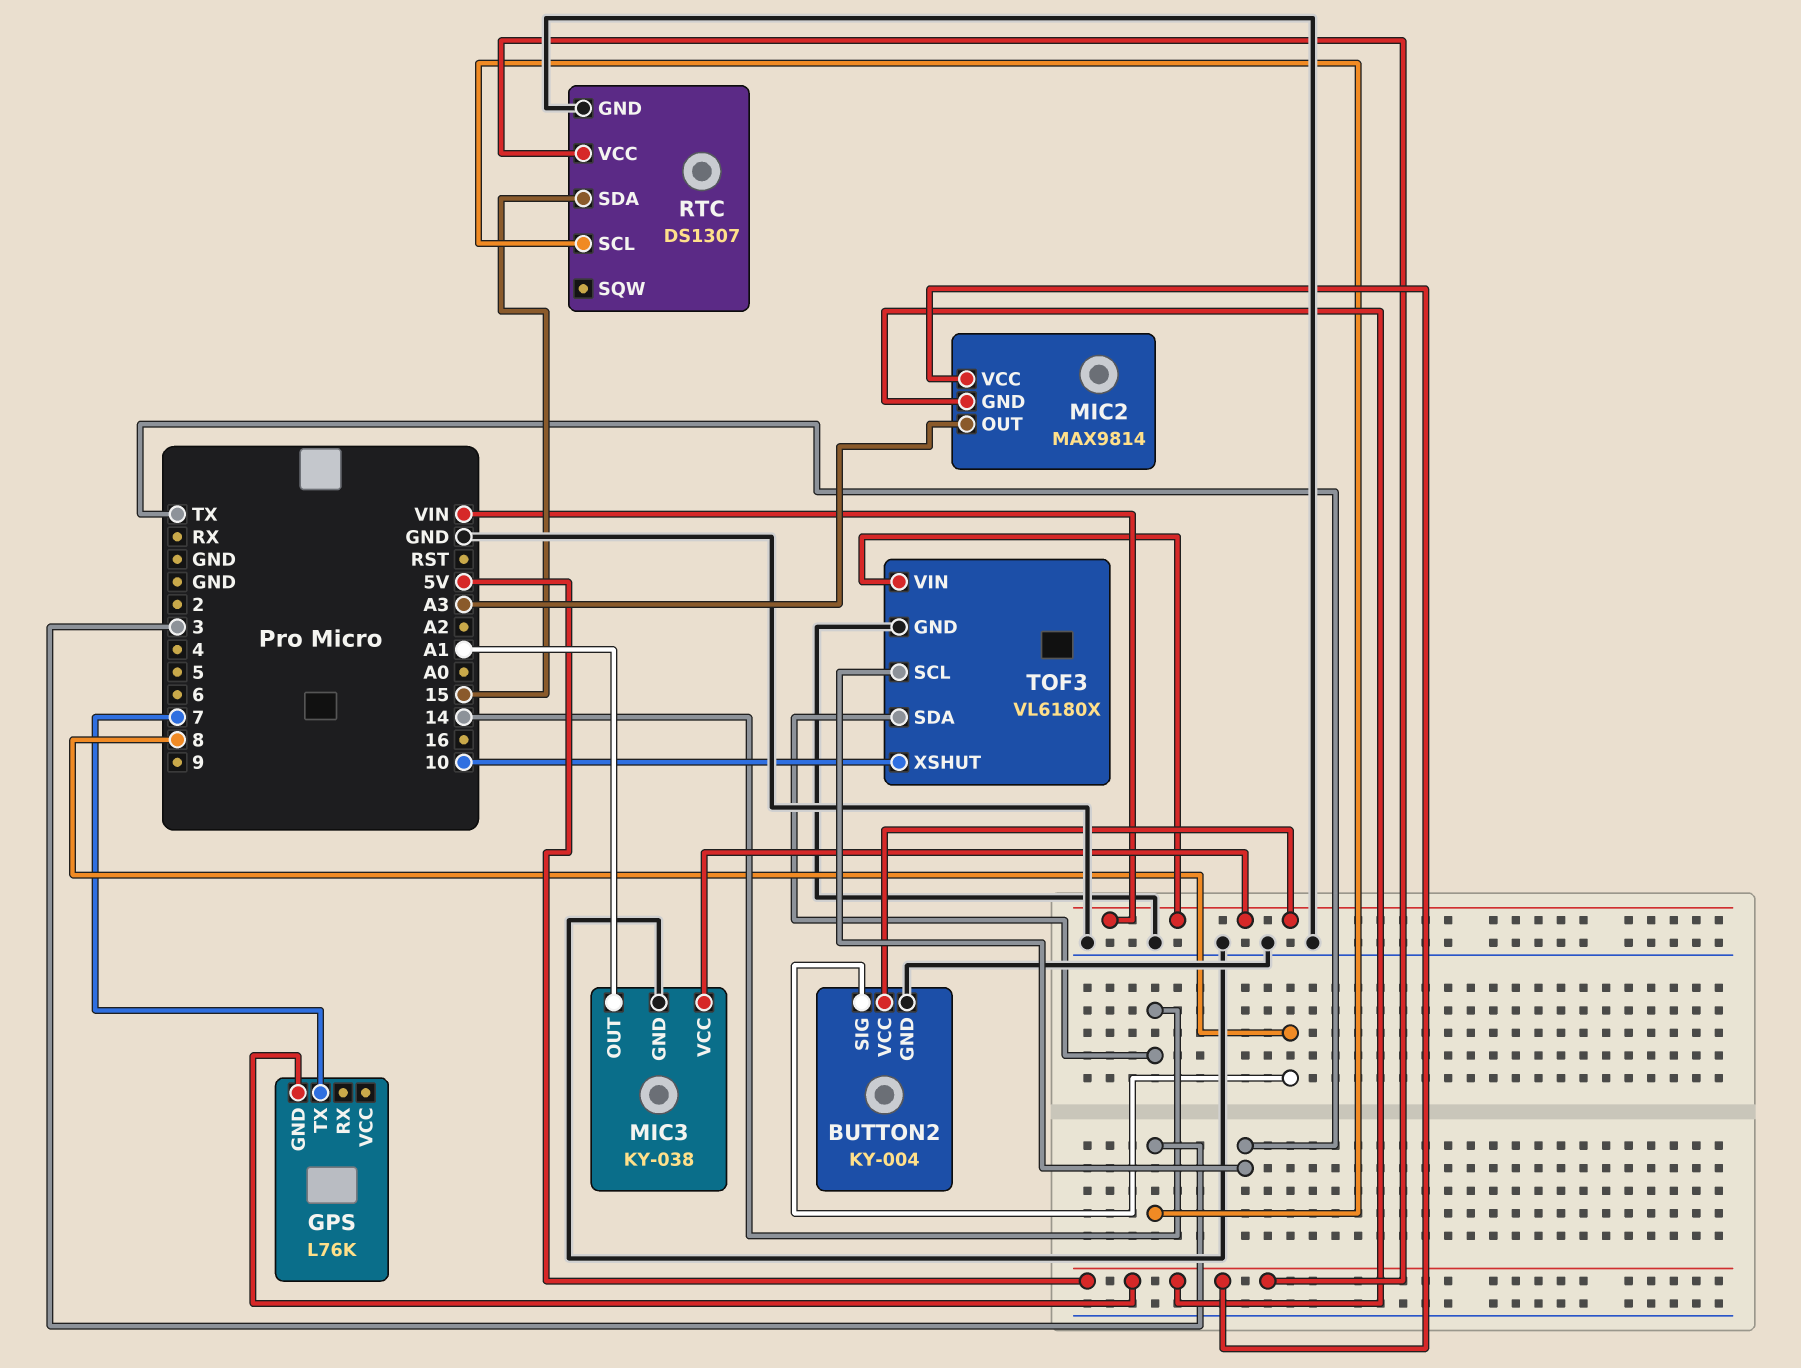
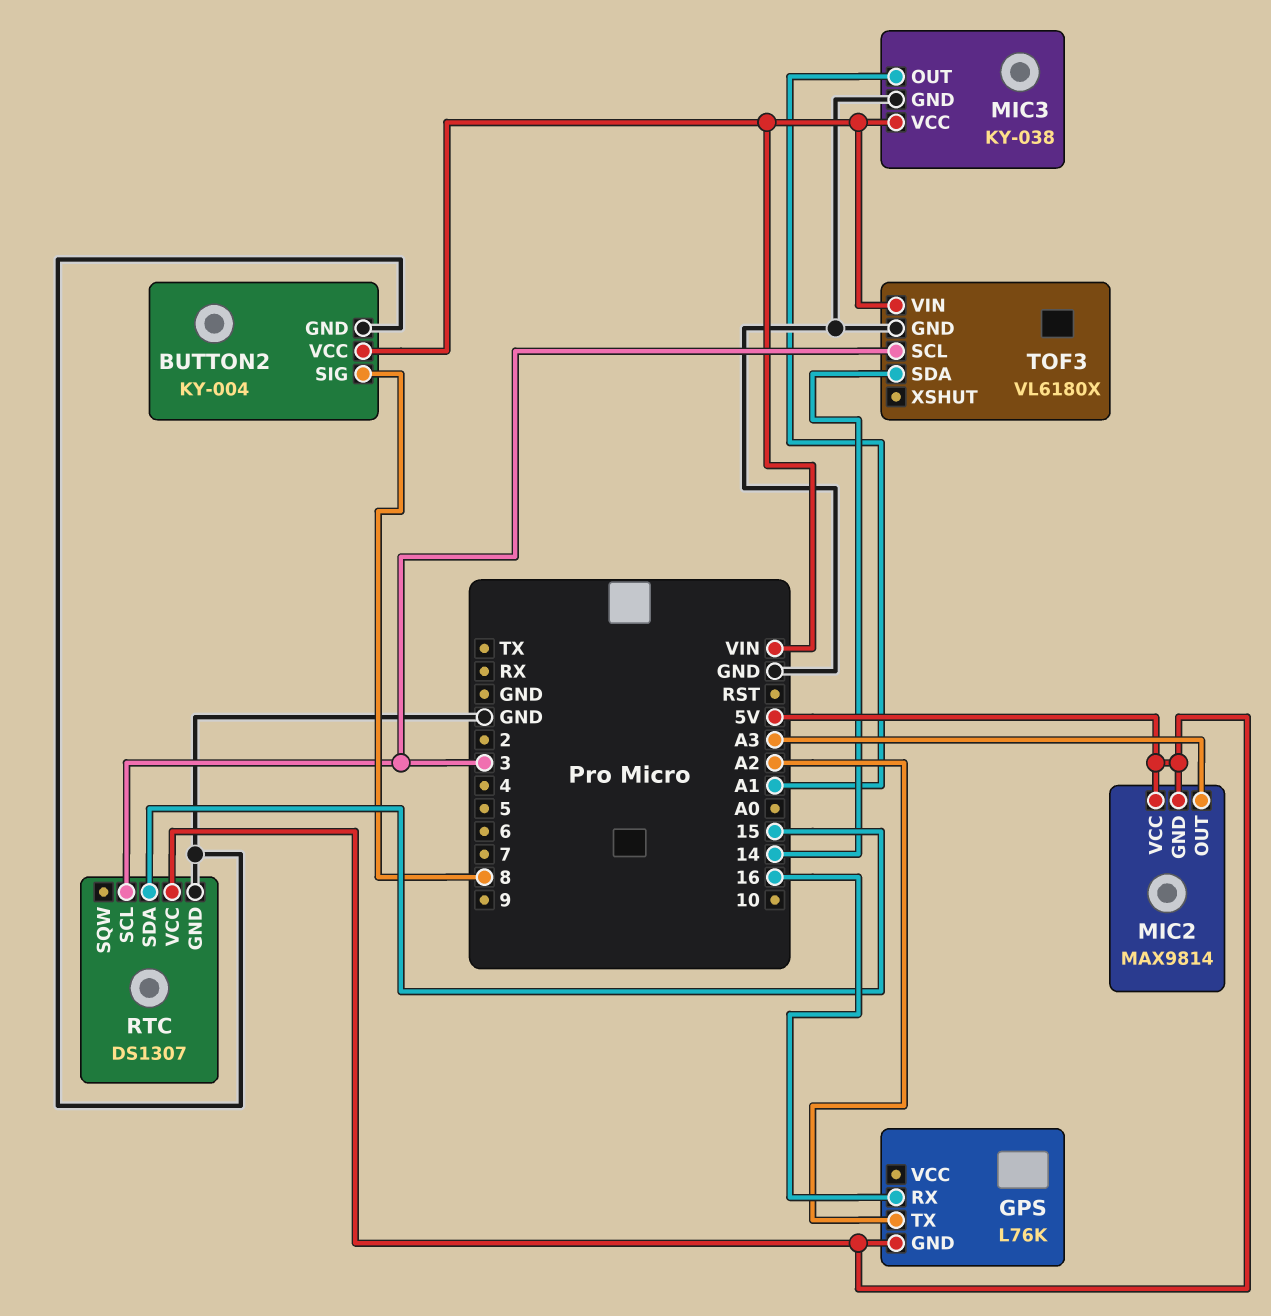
GPS pin RX: none -> 16
GPS pin TX: 7 -> A2
TOF3 pin SCL: TX -> 3
TOF3 pin XSHUT: 10 -> none

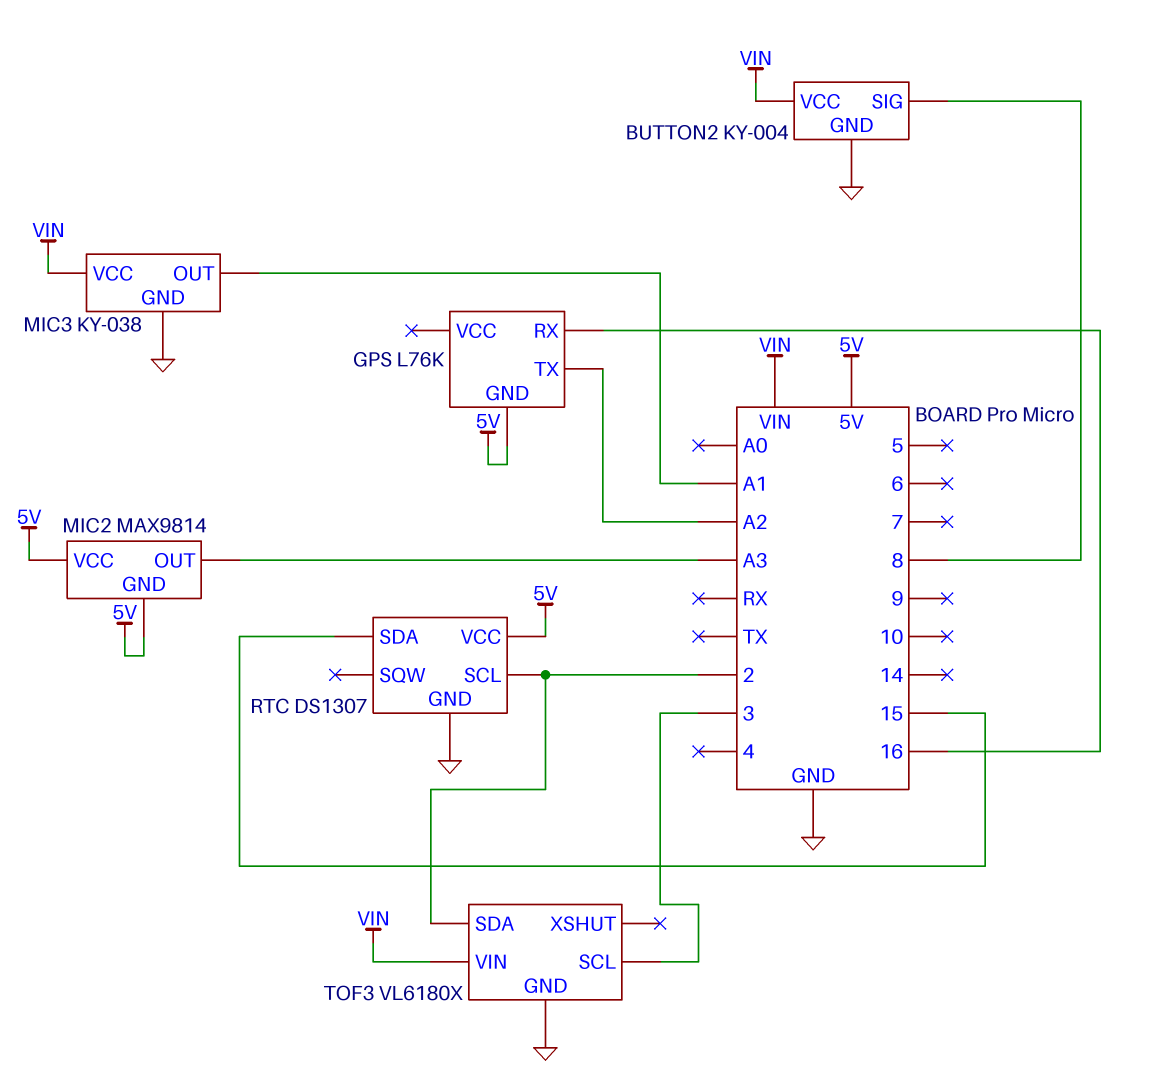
RTC pin SCL: 3 -> 2
TOF3 pin SDA: 14 -> 2

